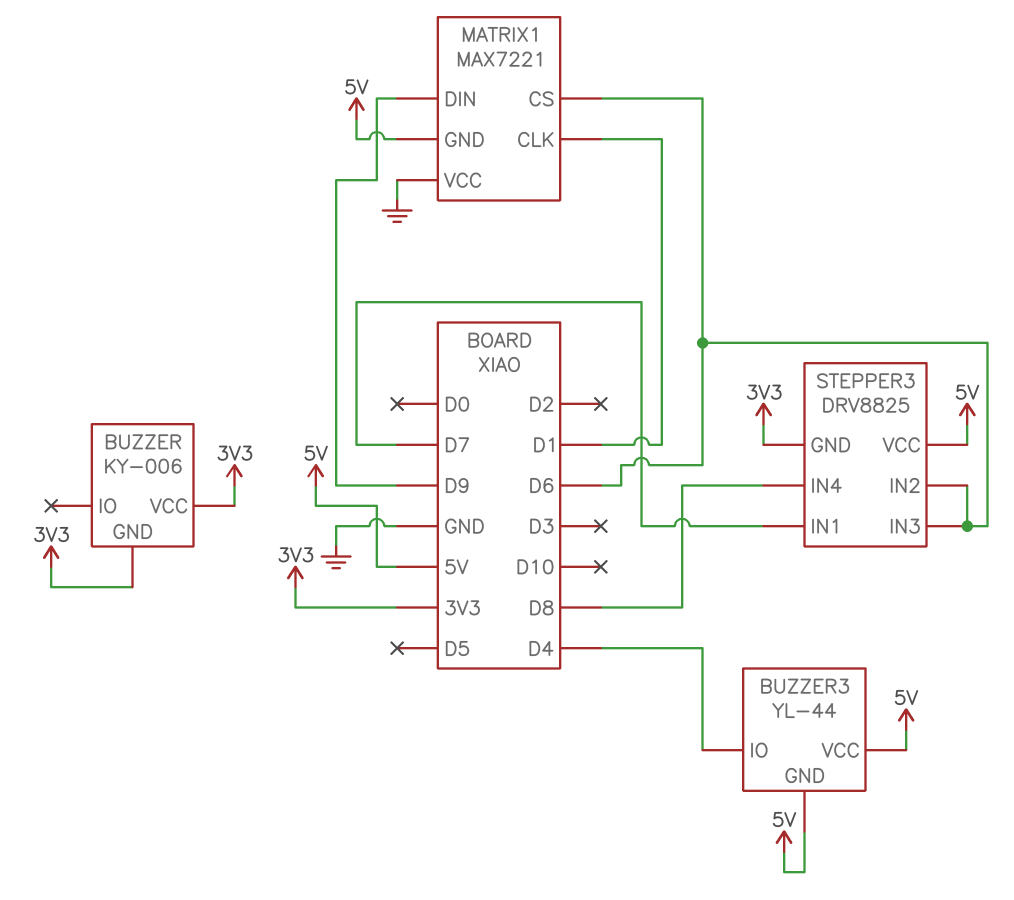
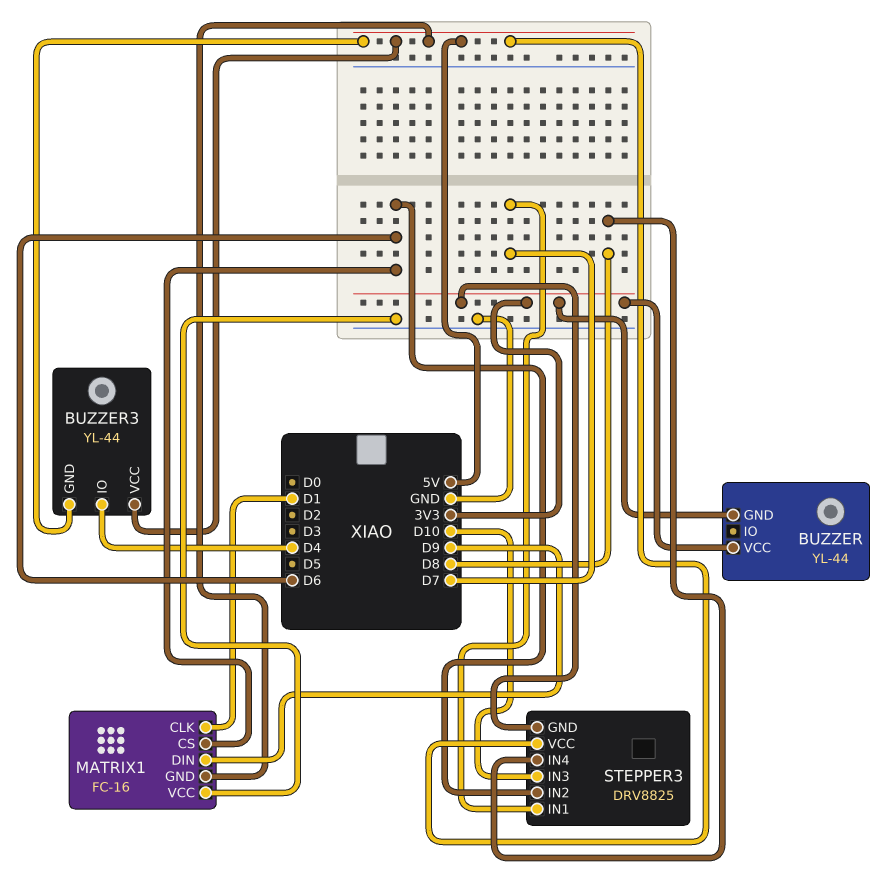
BUZZER: KY-006 -> YL-44
MATRIX1: MAX7221 -> FC-16
STEPPER3 pin IN3: D6 -> D10

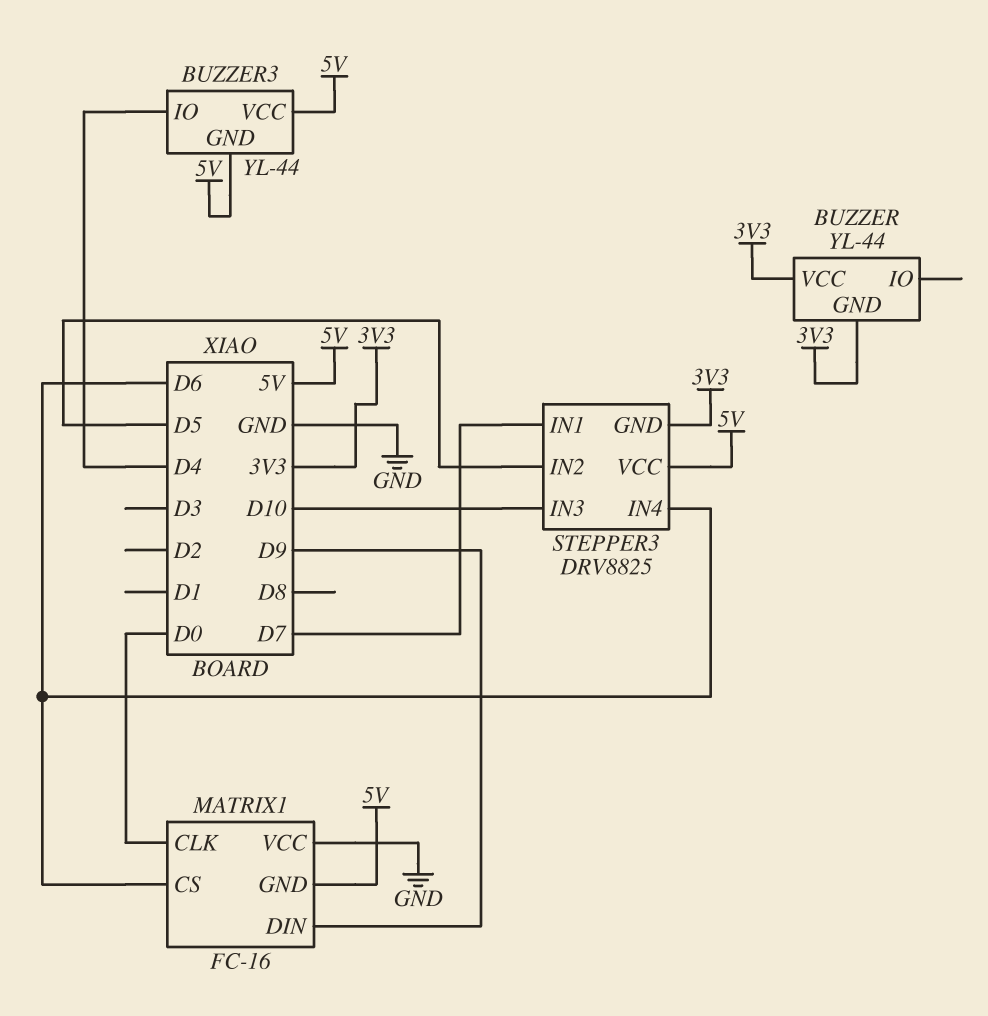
MATRIX1 pin CLK: D1 -> D0
STEPPER3 pin IN2: D6 -> D5
STEPPER3 pin IN4: D8 -> D6

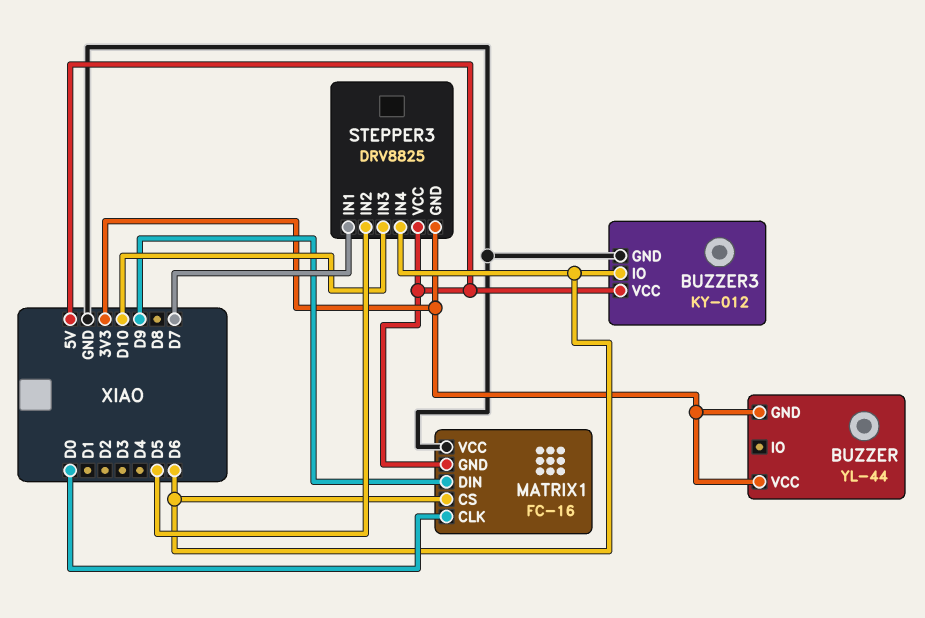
BUZZER3: YL-44 -> KY-012
BUZZER3 pin GND: 5V -> GND
BUZZER3 pin IO: D4 -> D6

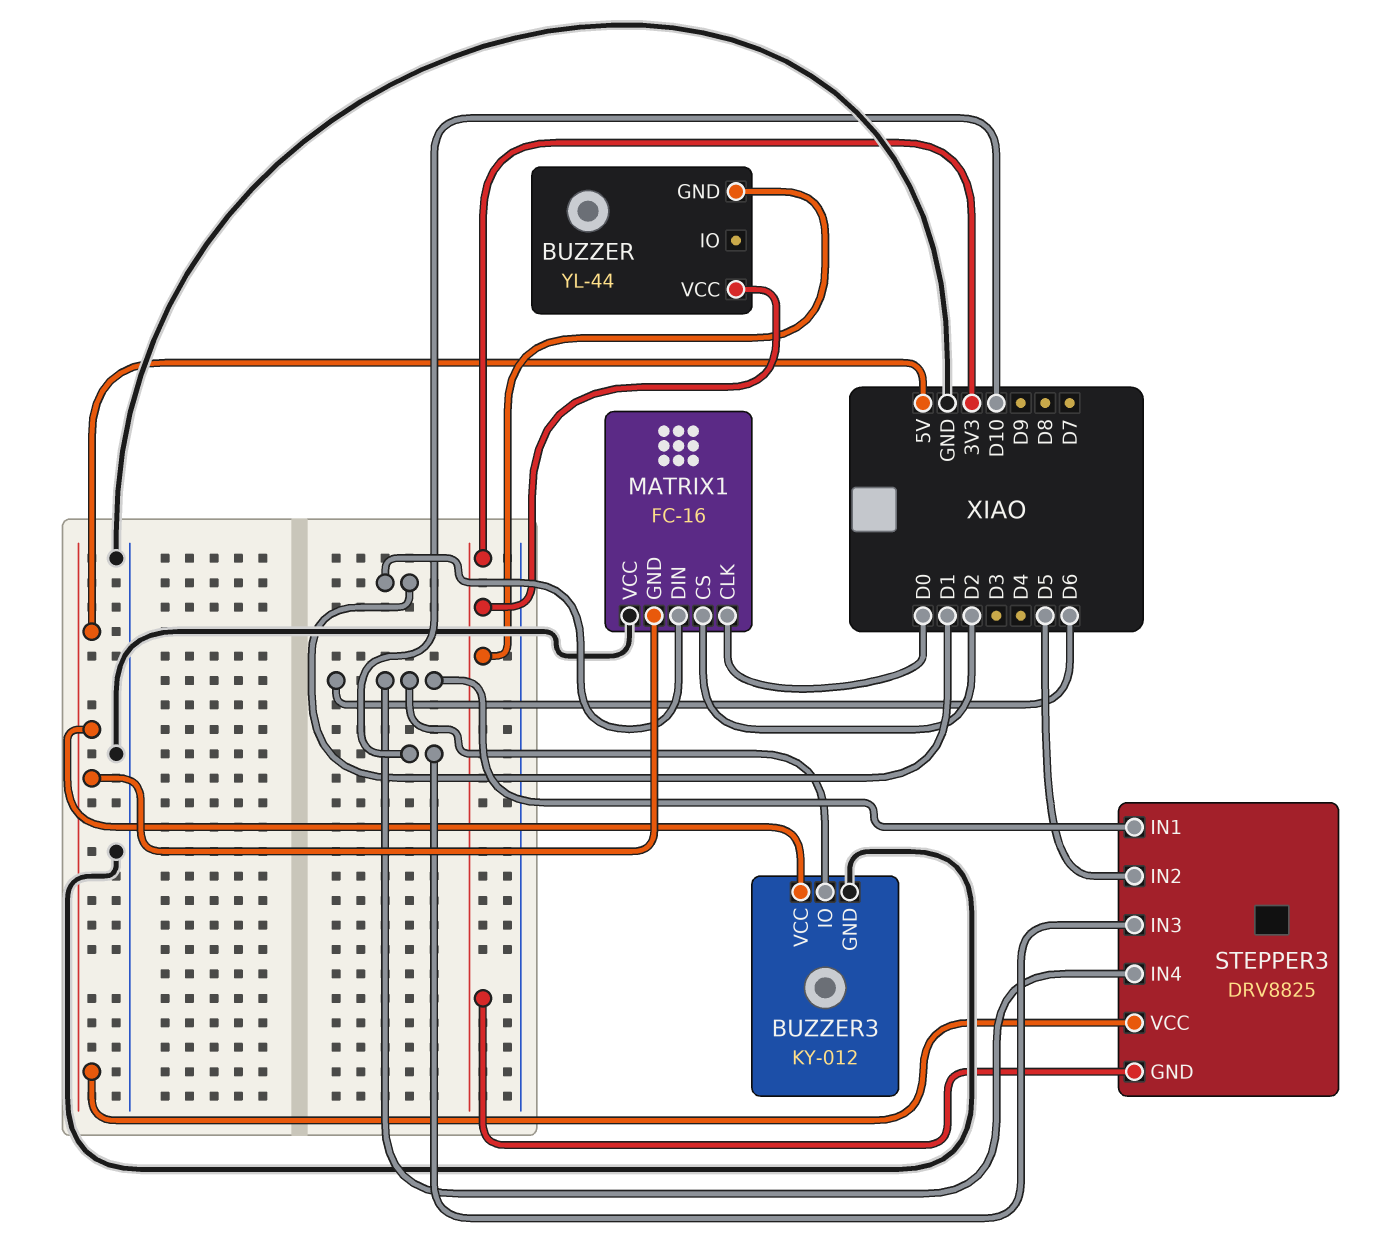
MATRIX1 pin CS: D6 -> D2
MATRIX1 pin DIN: D9 -> D1
STEPPER3 pin IN1: D7 -> D6

